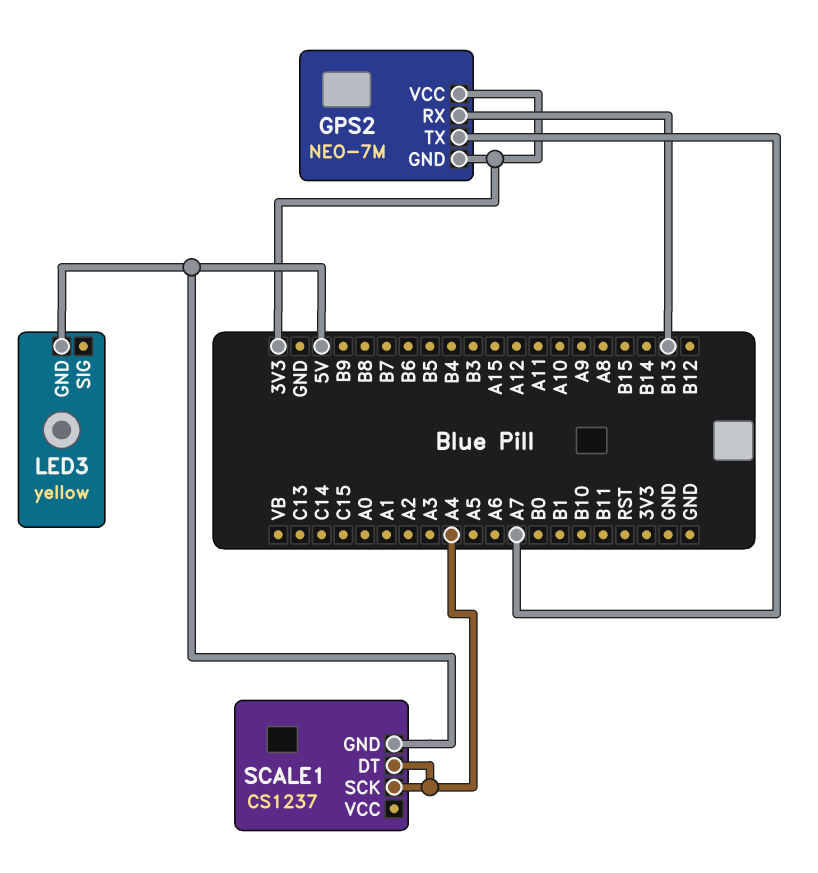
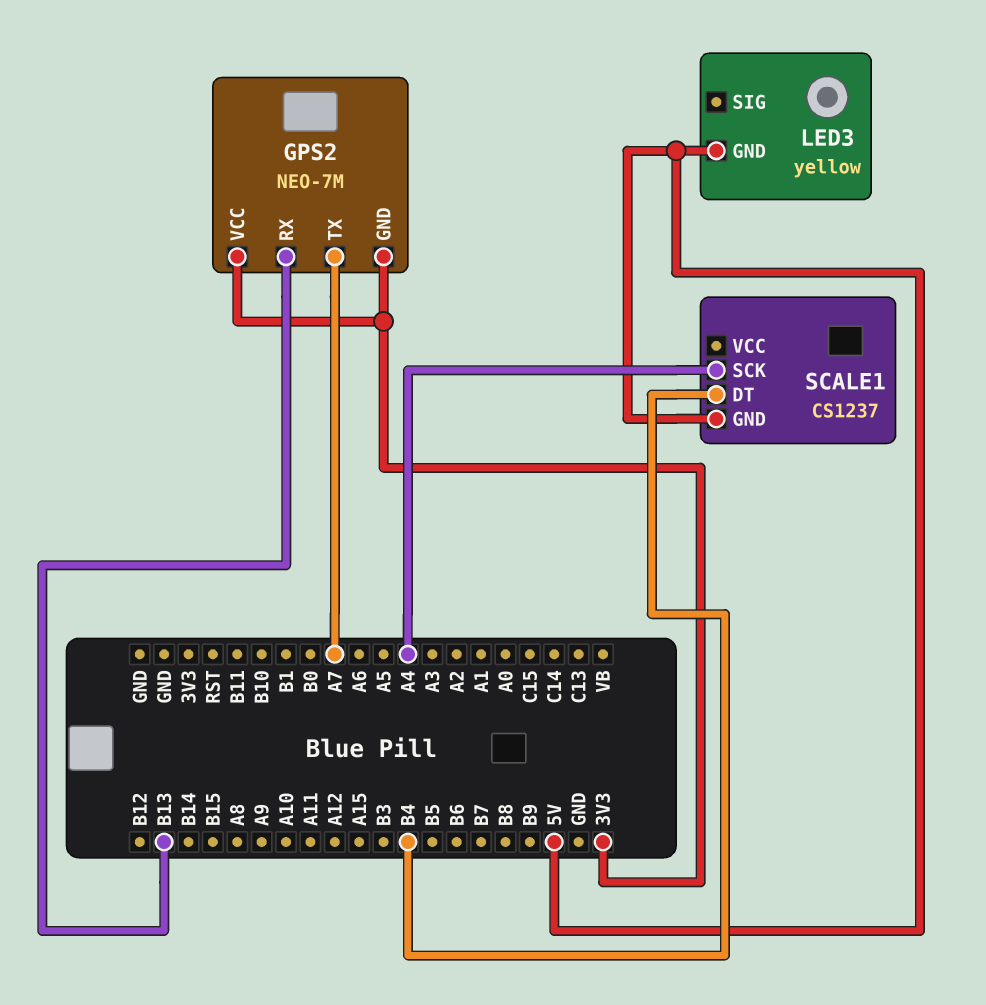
SCALE1 pin DT: A4 -> B4

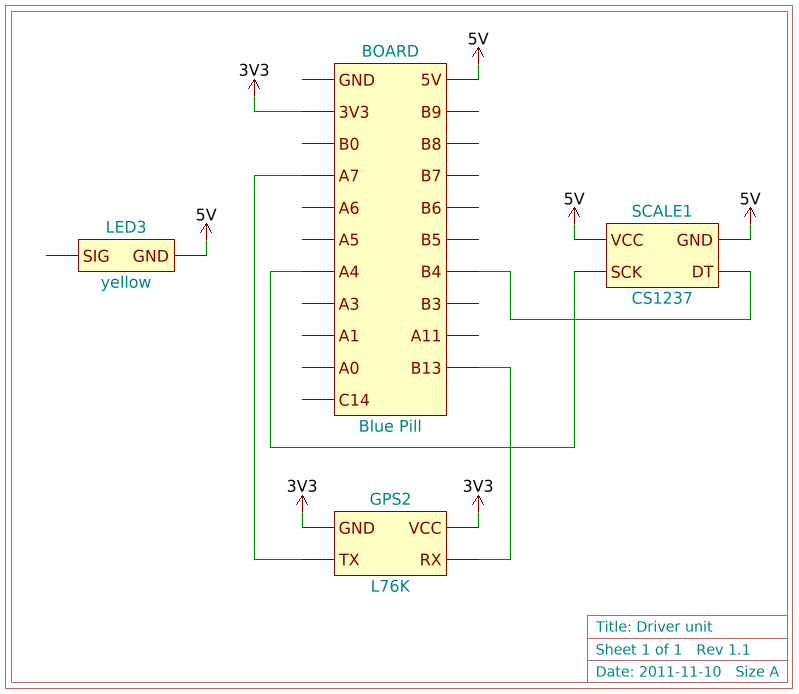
GPS2: NEO-7M -> L76K
SCALE1 pin VCC: none -> 5V

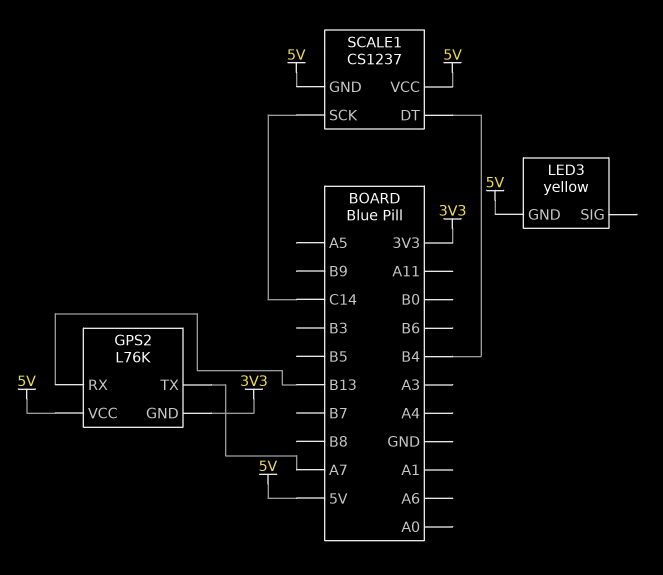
GPS2 pin VCC: 3V3 -> 5V
SCALE1 pin SCK: A4 -> C14

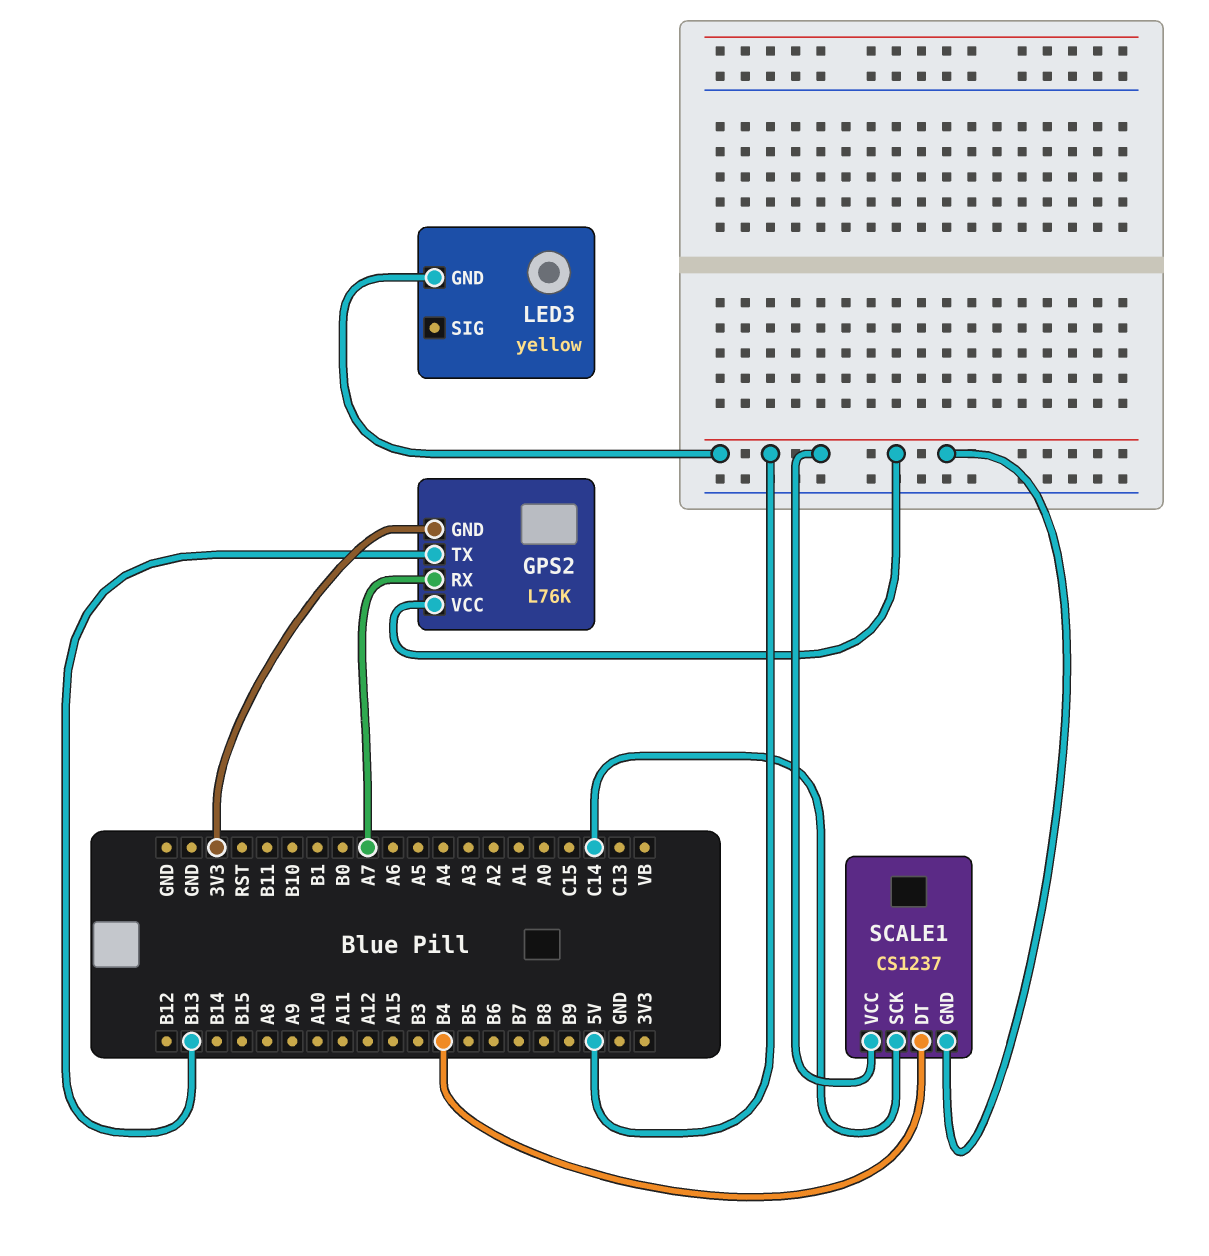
GPS2 pin RX: B13 -> A7
GPS2 pin TX: A7 -> B13

